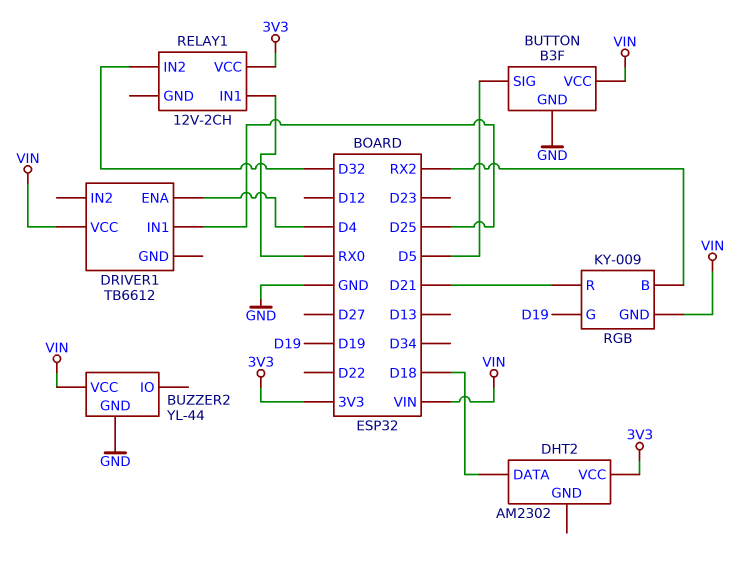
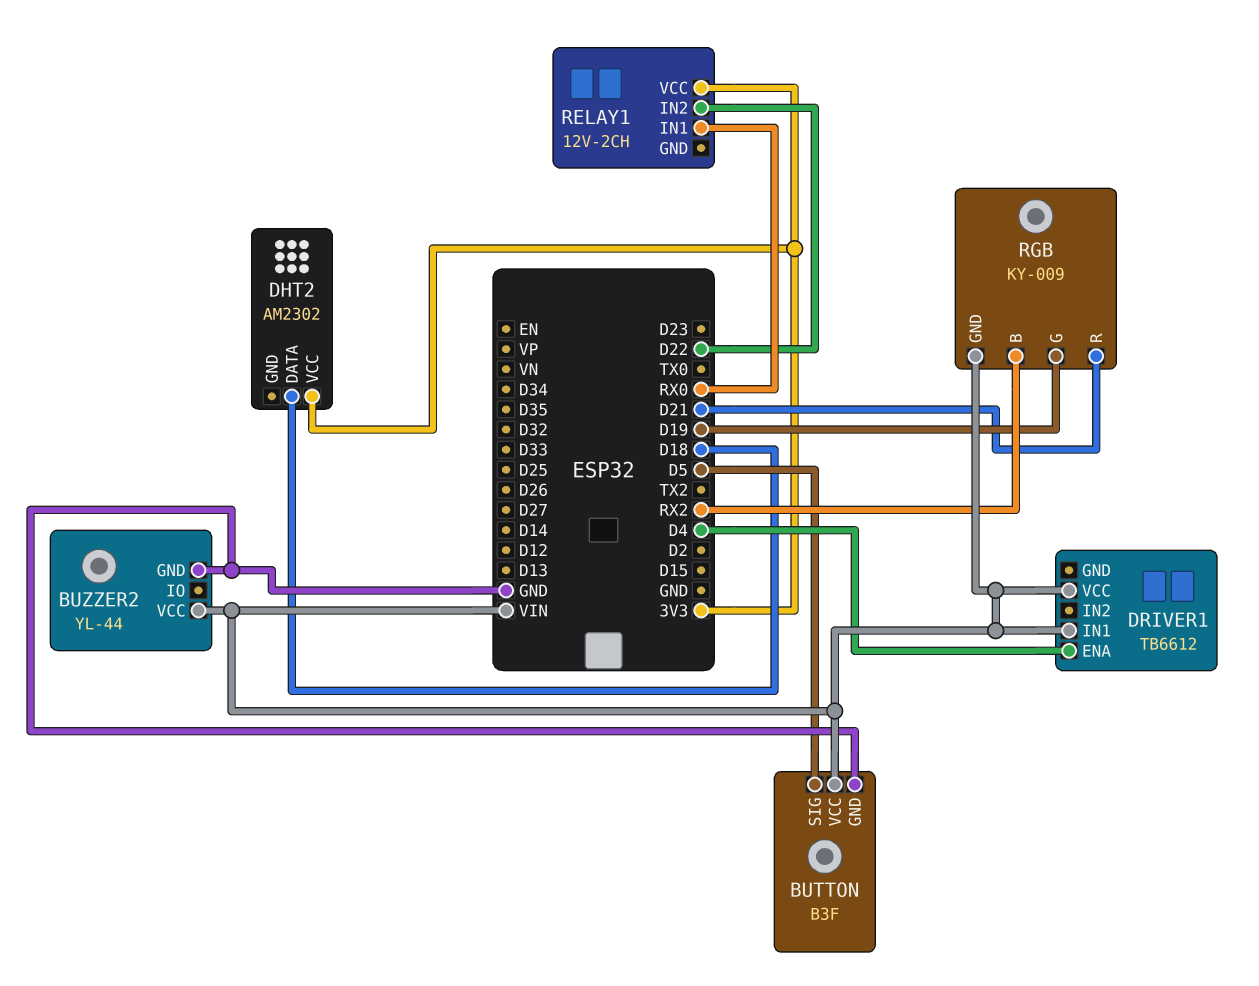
DRIVER1 pin IN1: D25 -> VIN
RELAY1 pin IN2: D32 -> D22

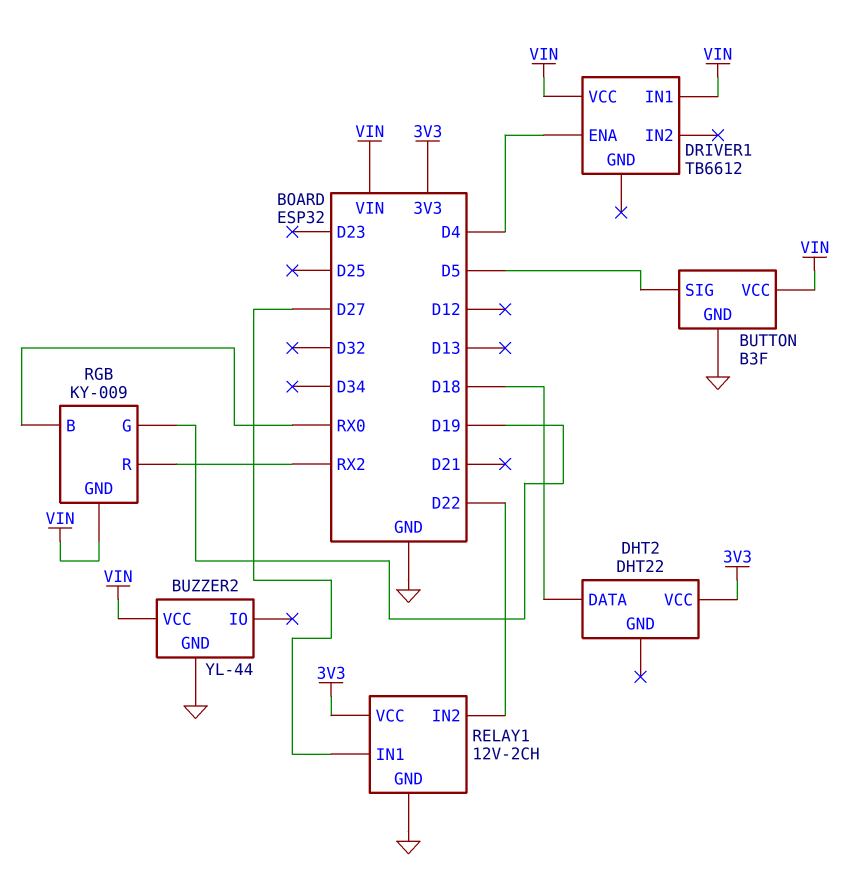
DHT2: AM2302 -> DHT22
RELAY1 pin GND: none -> GND
RELAY1 pin IN1: RX0 -> D27
RGB pin B: RX2 -> RX0
RGB pin R: D21 -> RX2

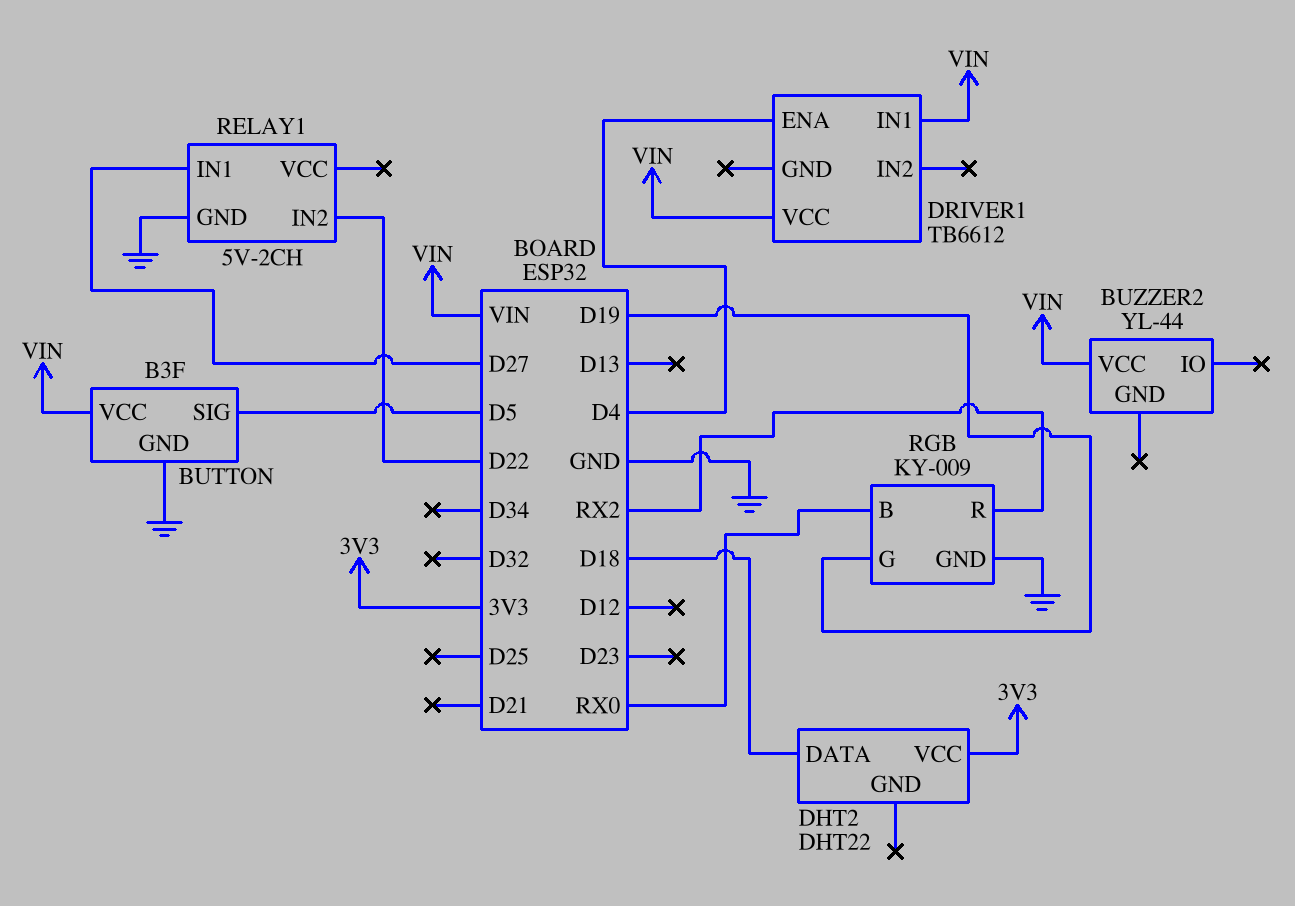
BUZZER2 pin GND: GND -> none
RELAY1: 12V-2CH -> 5V-2CH
RELAY1 pin VCC: 3V3 -> none
RGB pin GND: VIN -> GND

